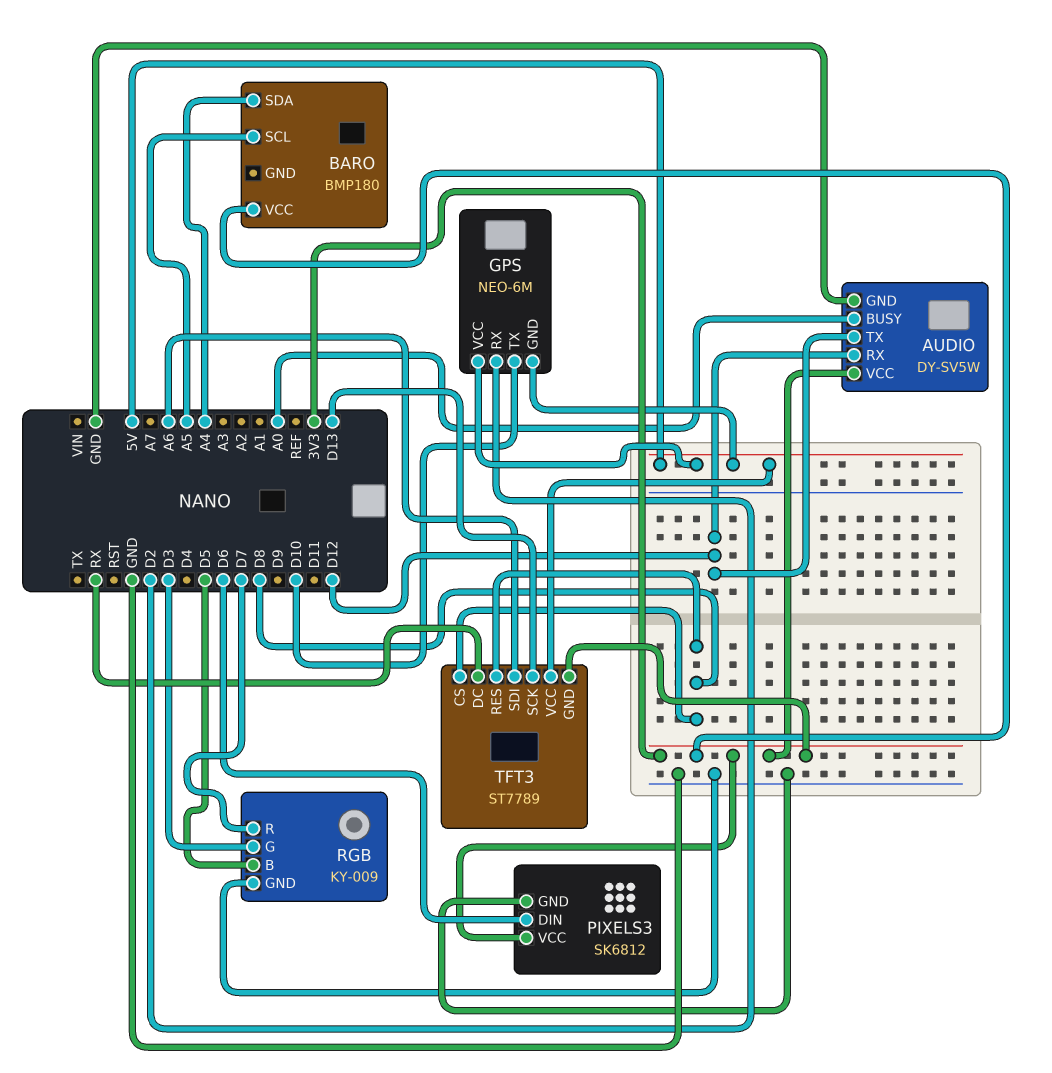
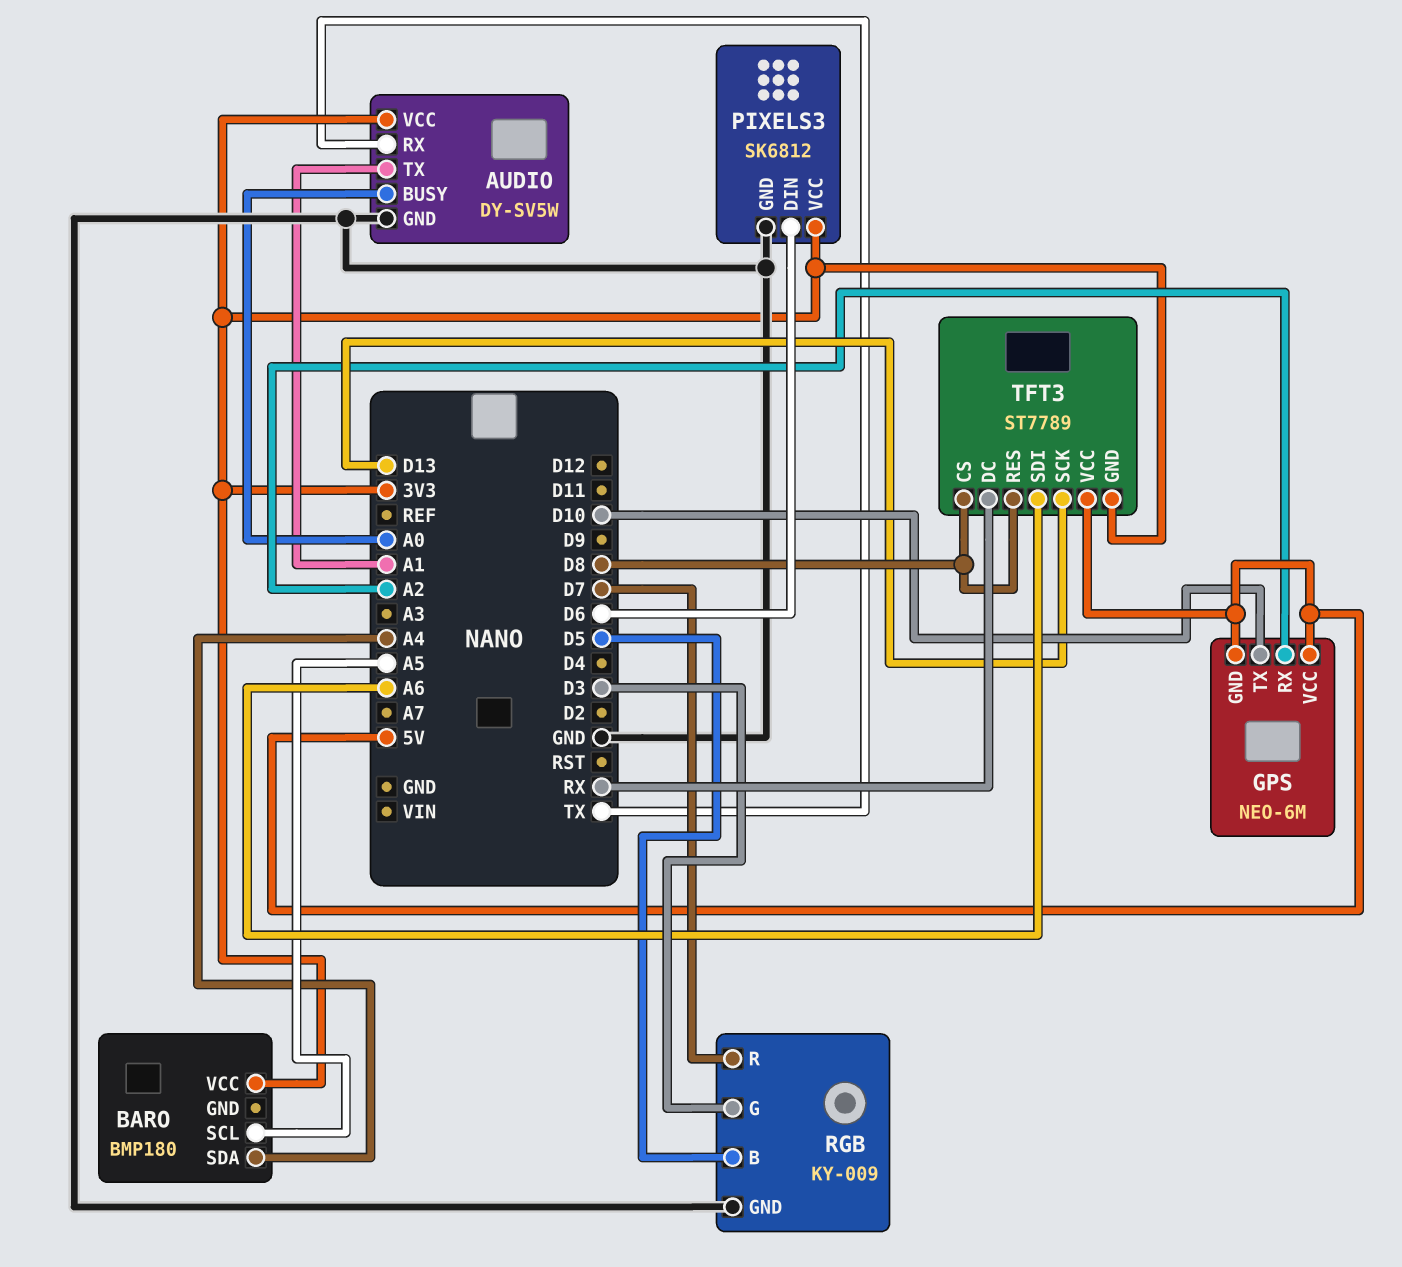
AUDIO pin RX: D12 -> TX
AUDIO pin TX: D12 -> A1
GPS pin RX: D2 -> A2

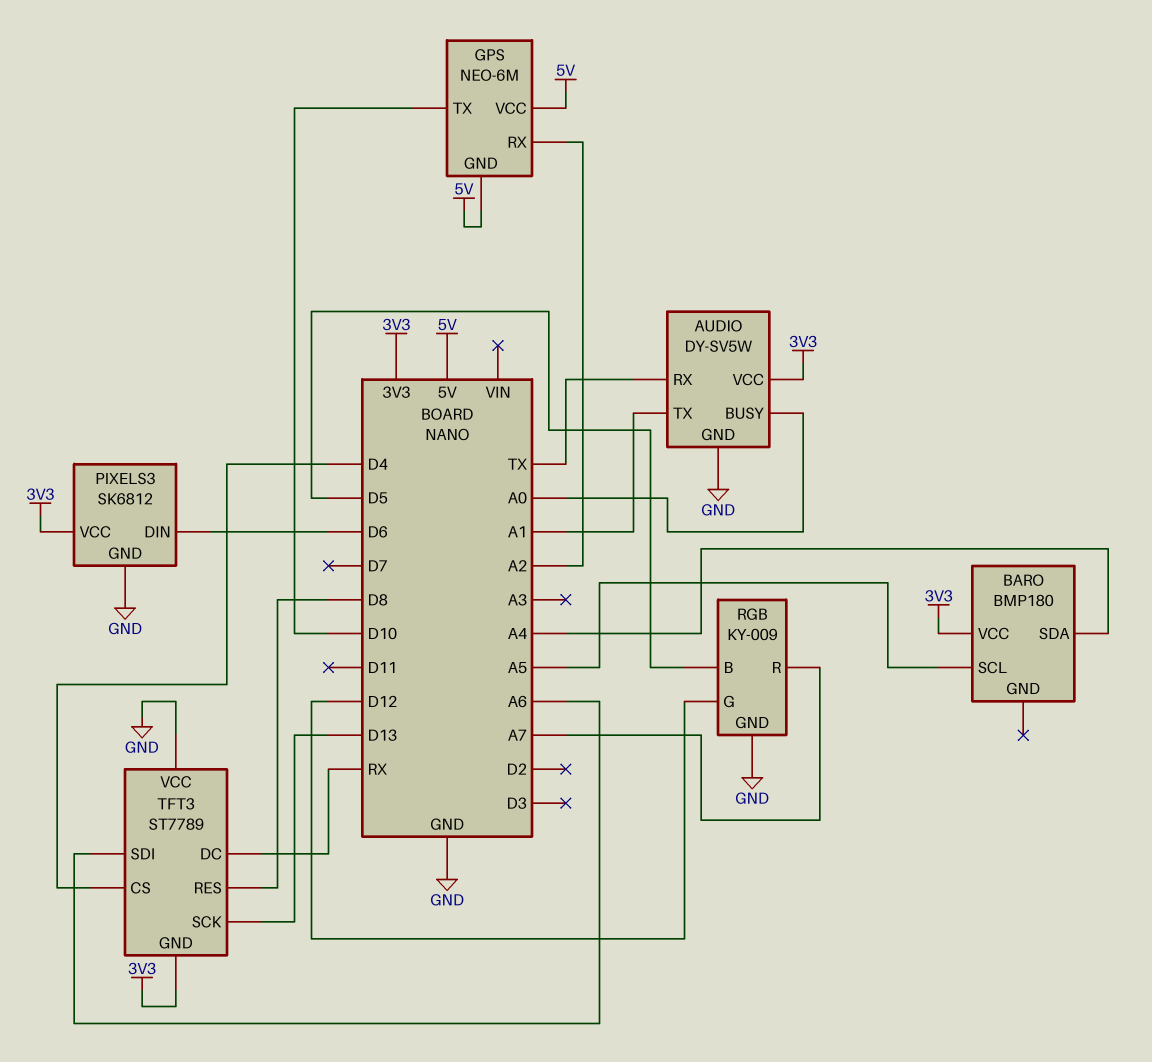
RGB pin G: D3 -> D12
RGB pin R: D7 -> A7
TFT3 pin CS: D8 -> D4
TFT3 pin VCC: 5V -> GND

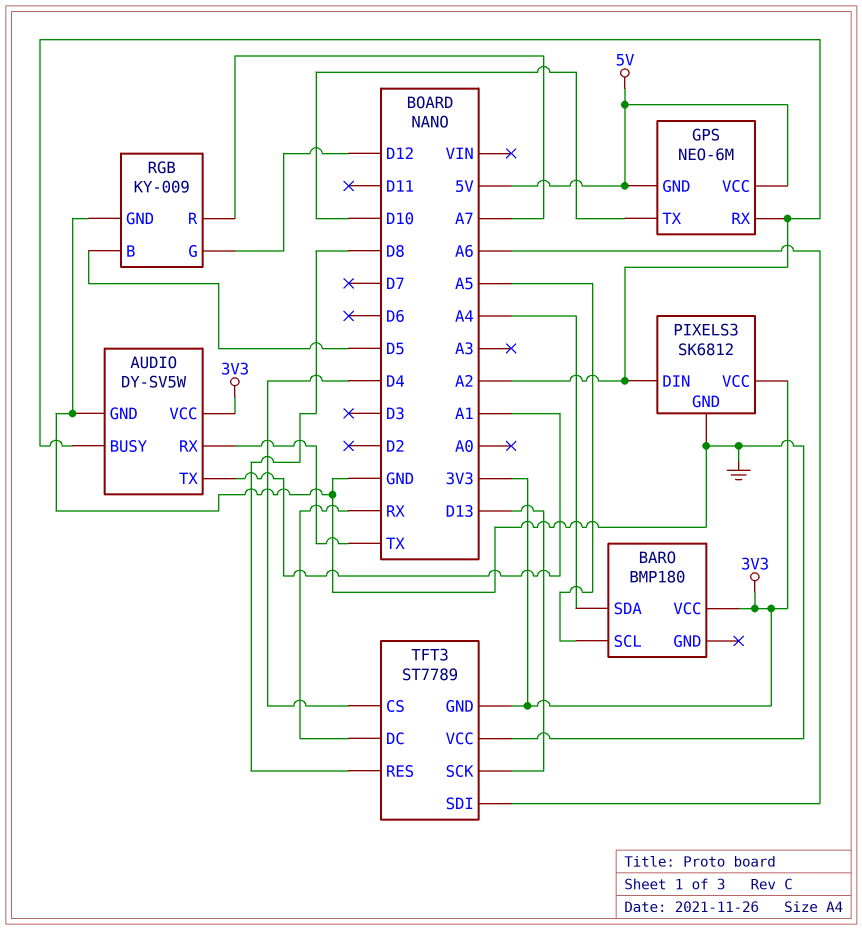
AUDIO pin BUSY: A0 -> A2
PIXELS3 pin DIN: D6 -> A2

